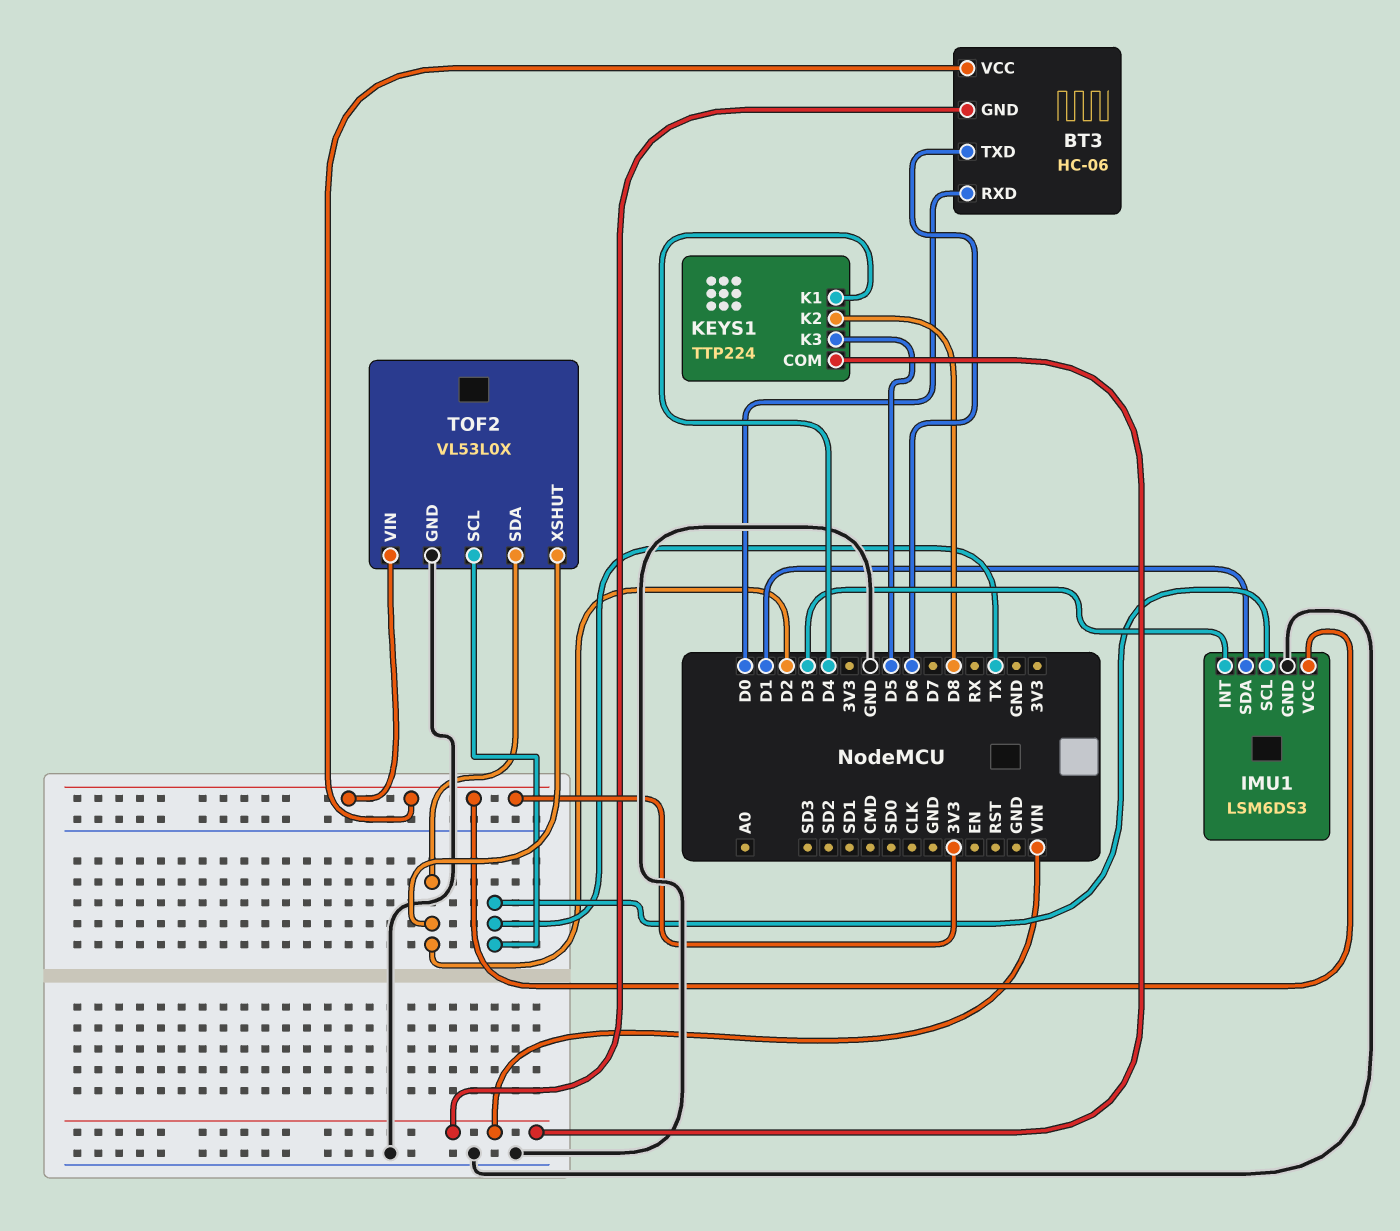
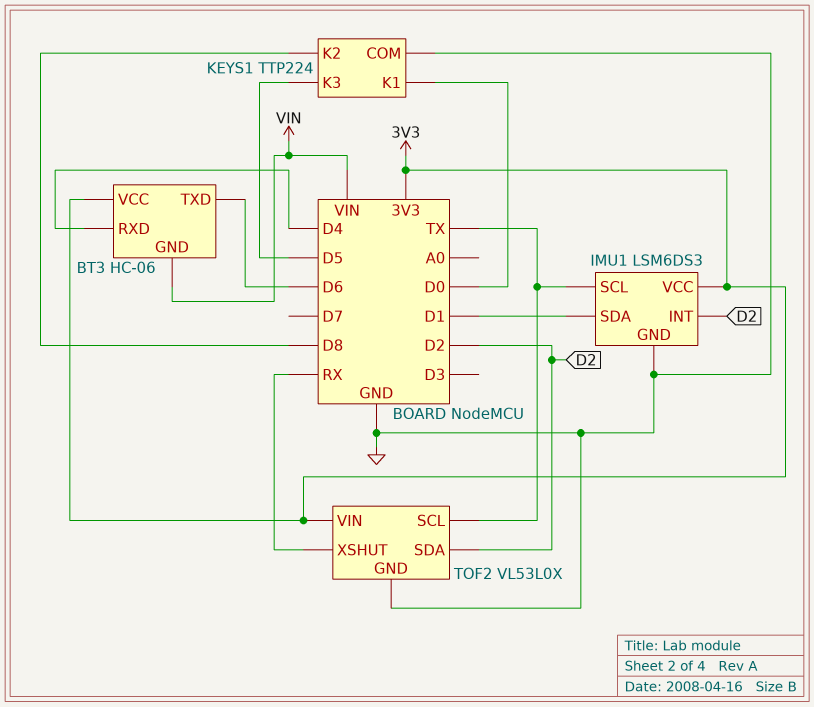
BT3 pin RXD: D0 -> D4
IMU1 pin INT: D3 -> D2
KEYS1 pin COM: VIN -> GND
KEYS1 pin K1: D4 -> D0
TOF2 pin XSHUT: D2 -> RX

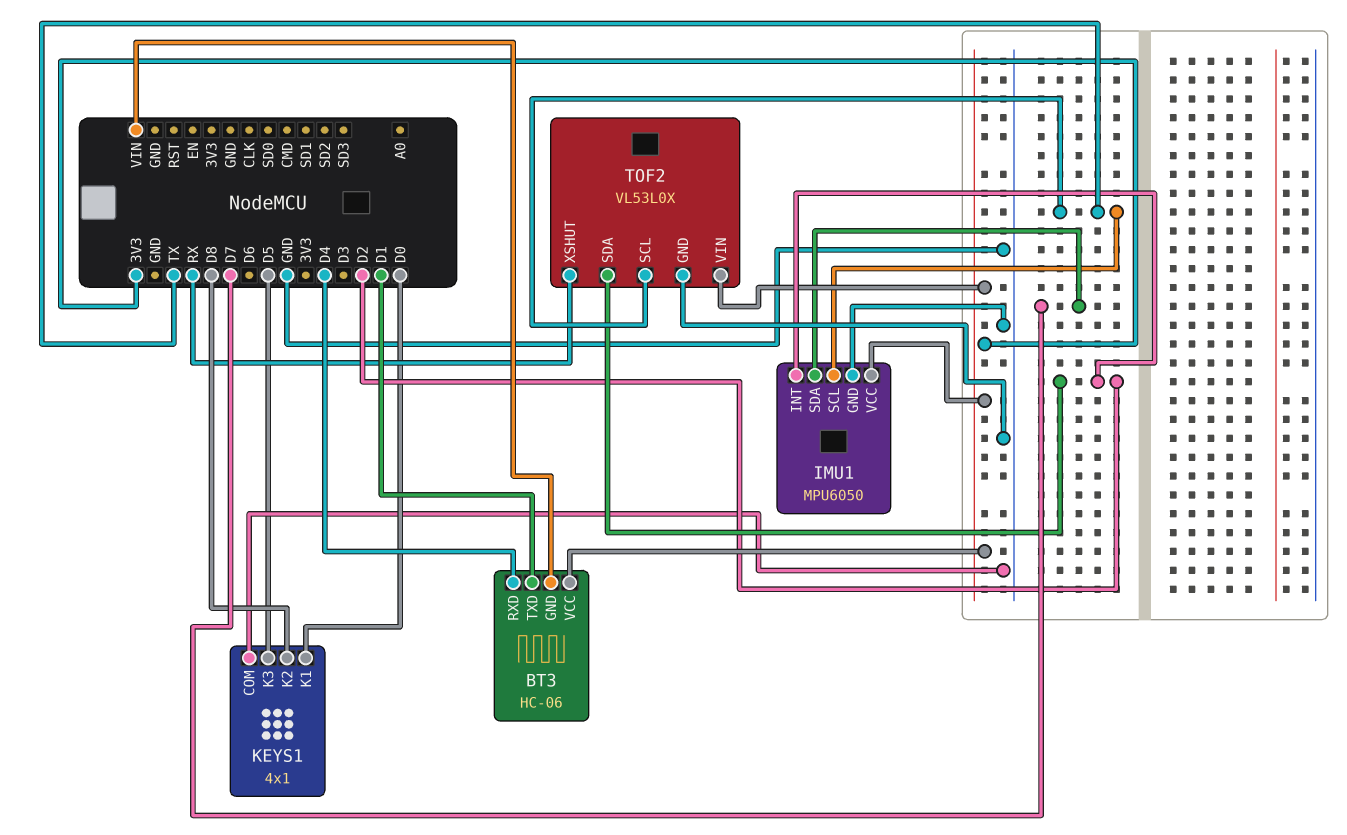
BT3 pin TXD: D6 -> D1
IMU1: LSM6DS3 -> MPU6050
IMU1 pin SDA: D1 -> D7
KEYS1: TTP224 -> 4x1

